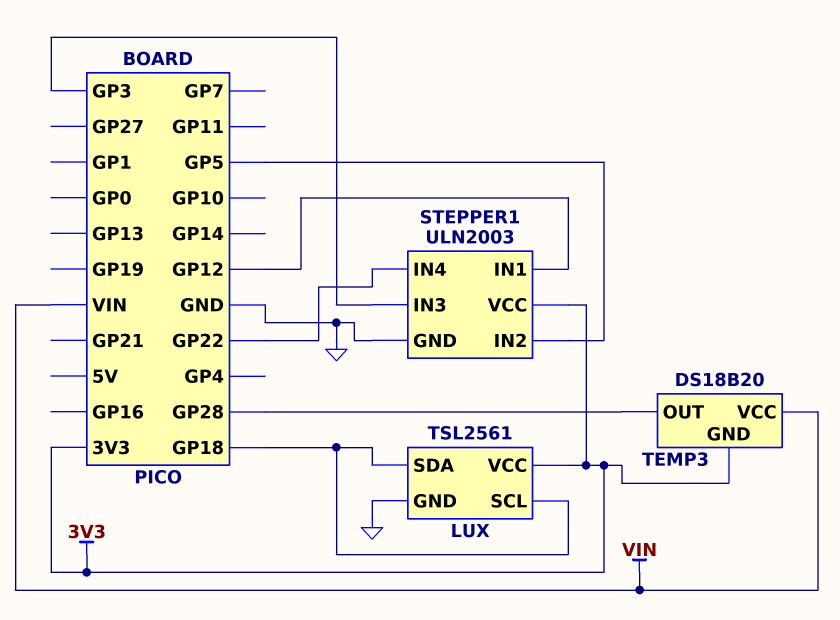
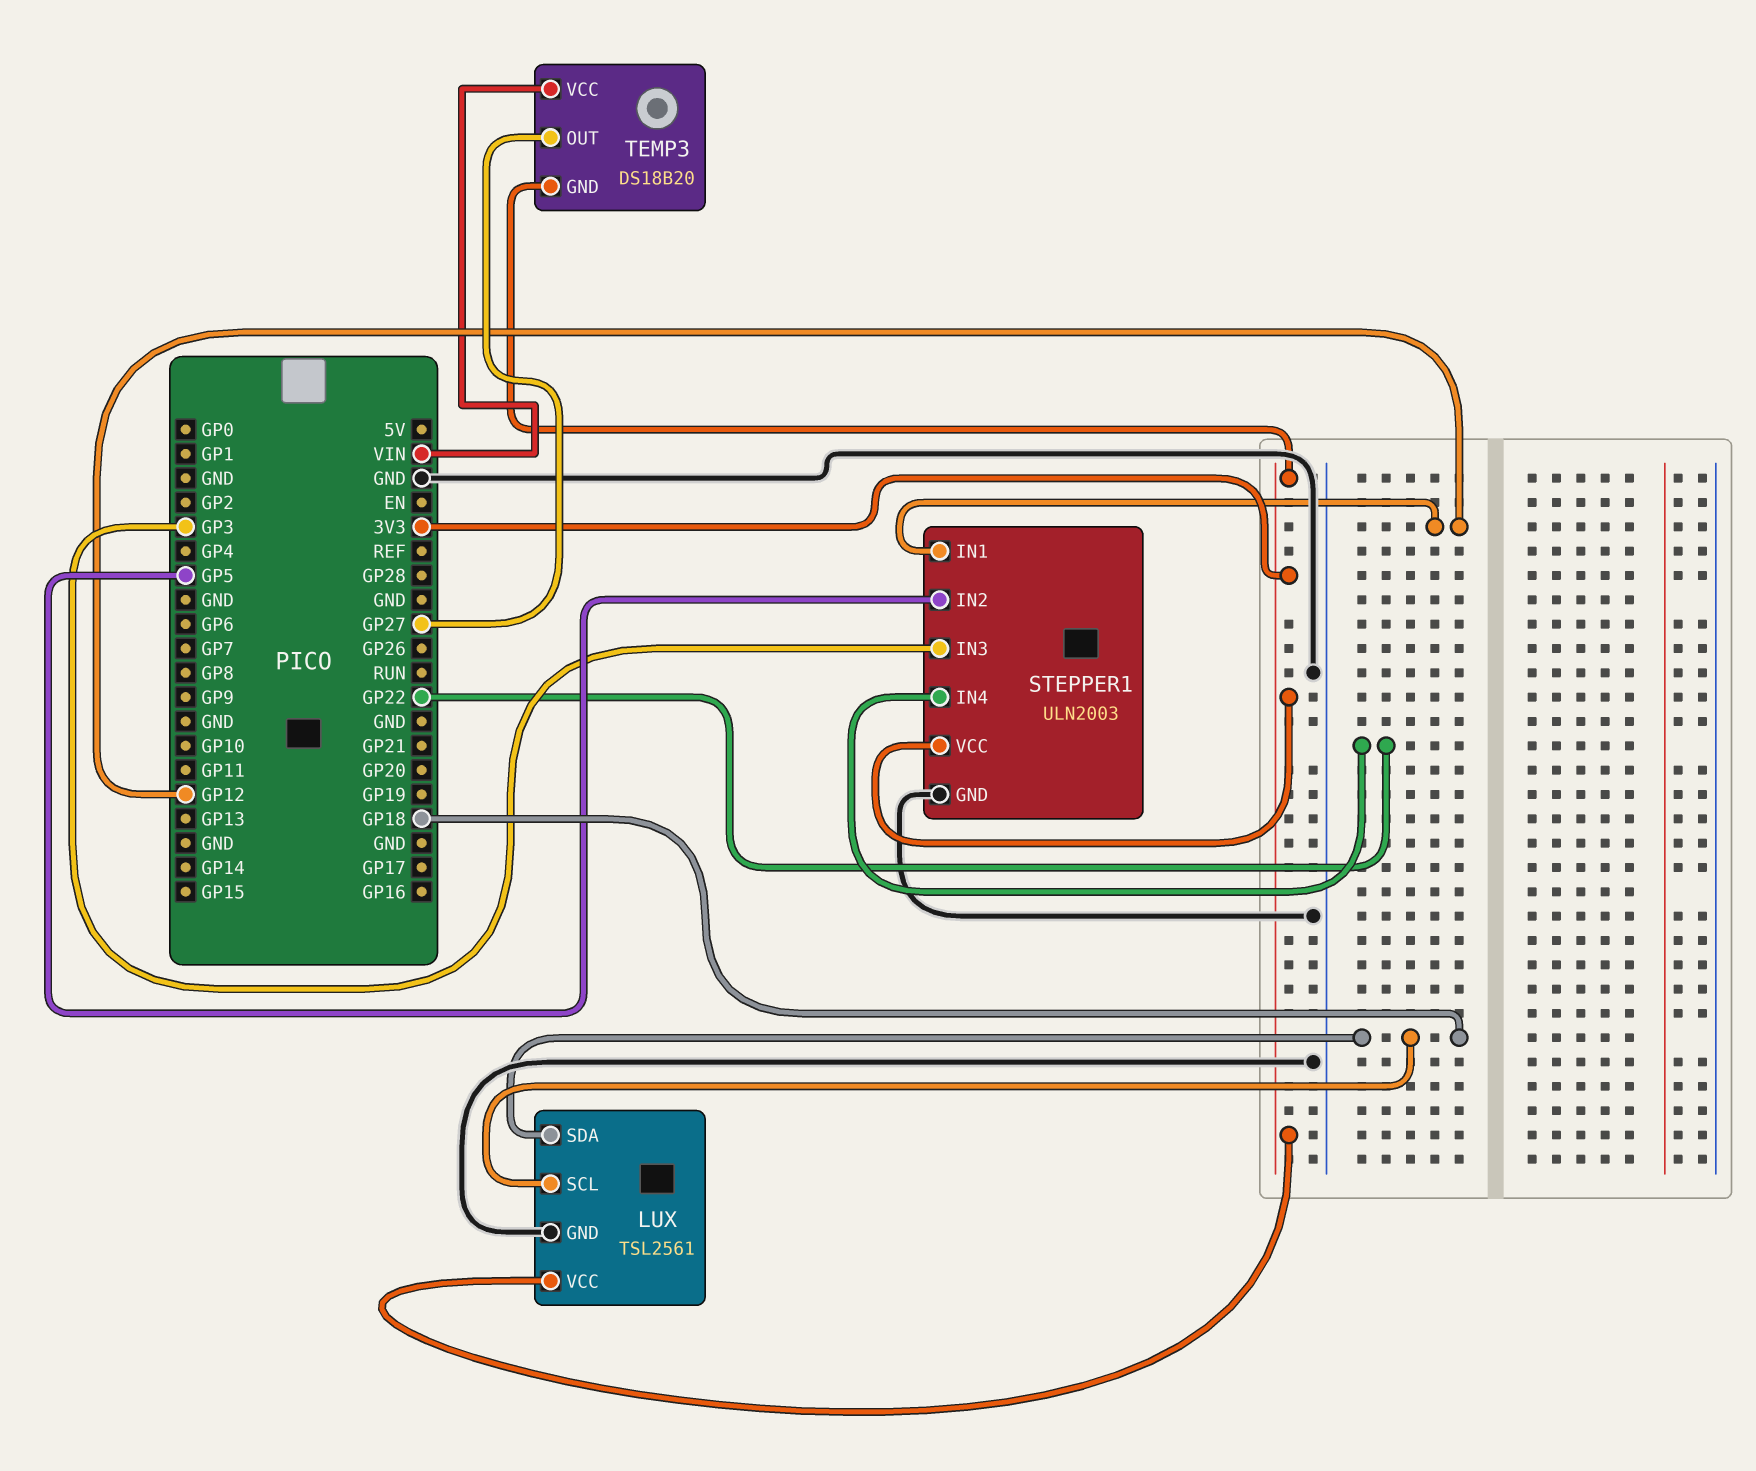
TEMP3 pin OUT: GP28 -> GP27

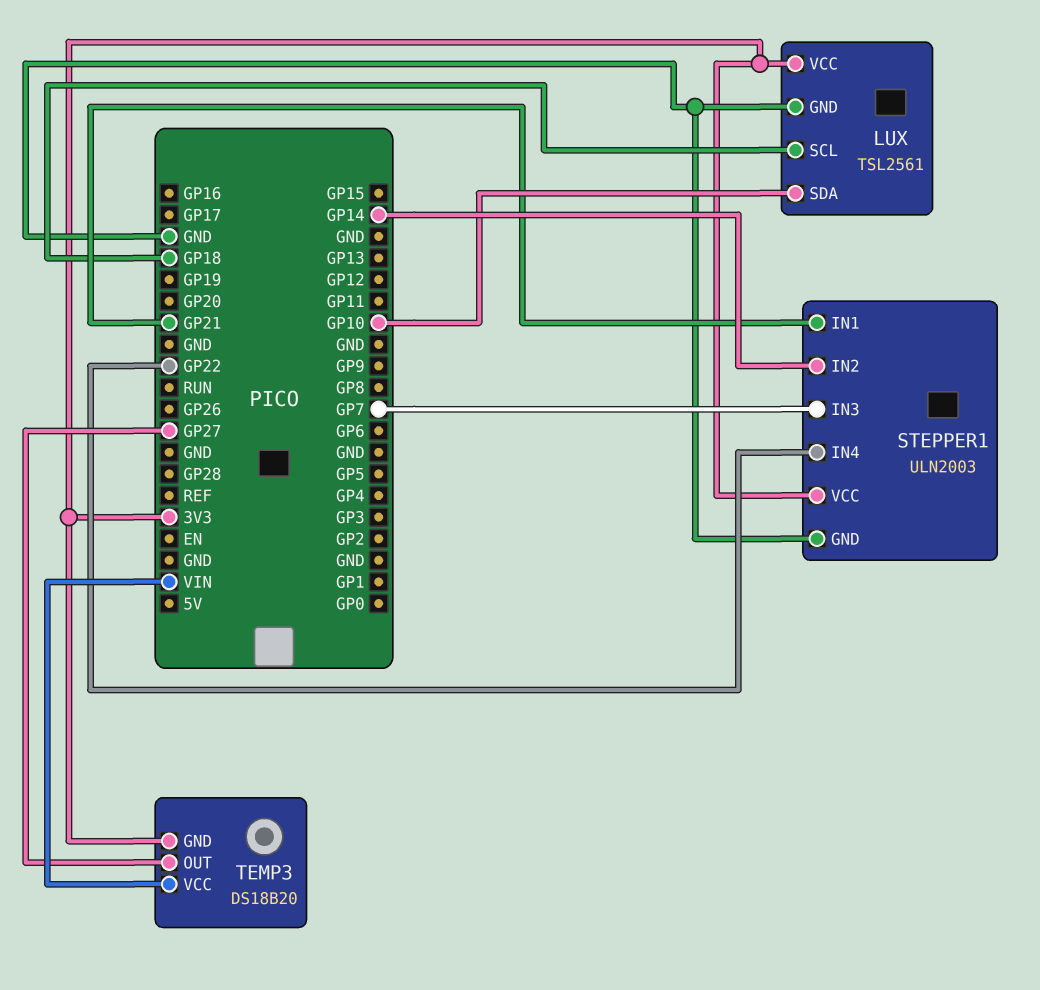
LUX pin SDA: GP18 -> GP10
STEPPER1 pin IN1: GP12 -> GP21
STEPPER1 pin IN2: GP5 -> GP14
STEPPER1 pin IN3: GP3 -> GP7

